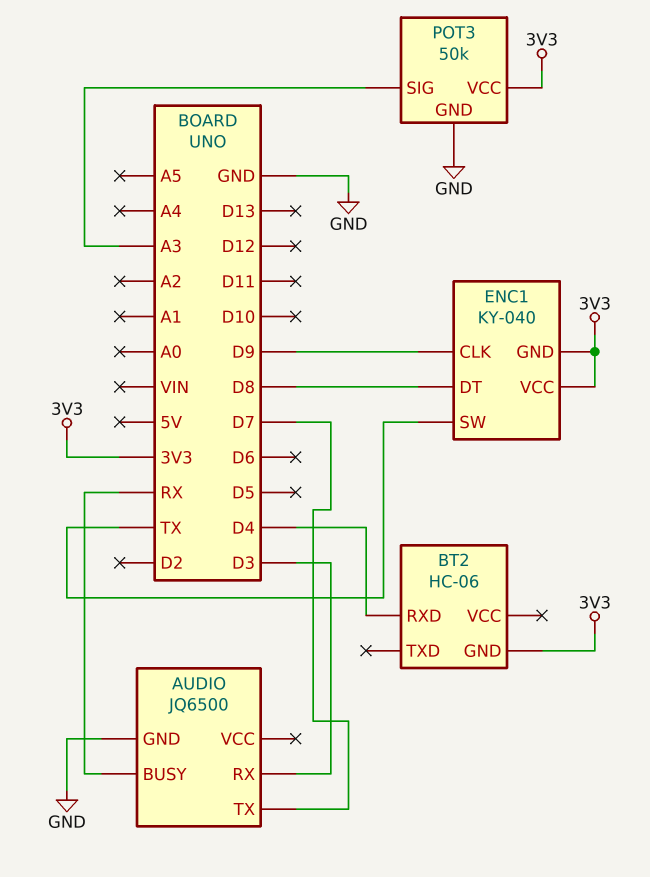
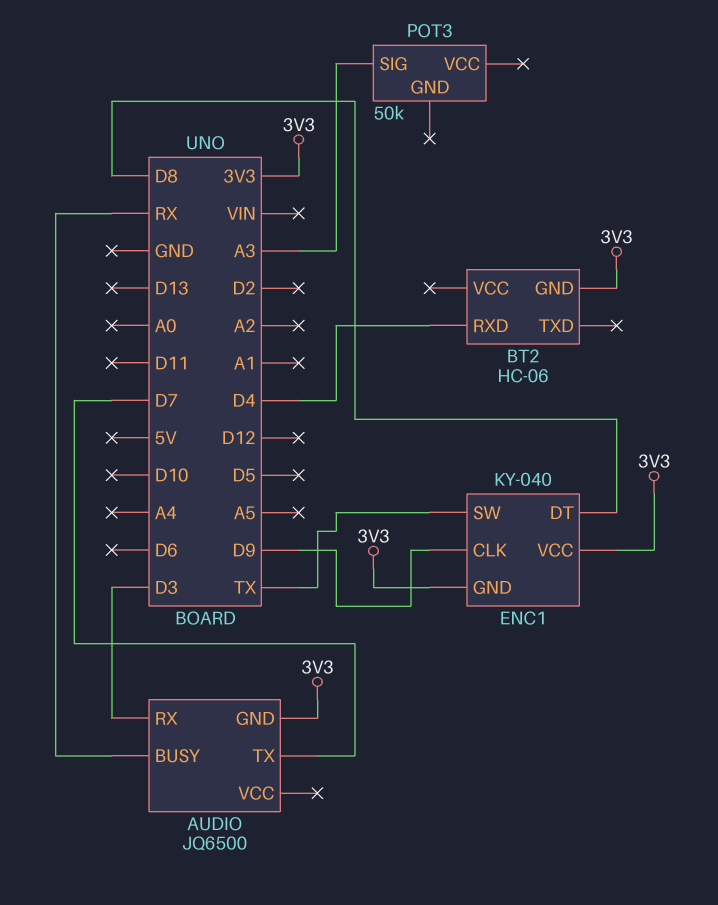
AUDIO pin GND: GND -> 3V3
POT3 pin GND: GND -> none
POT3 pin VCC: 3V3 -> none

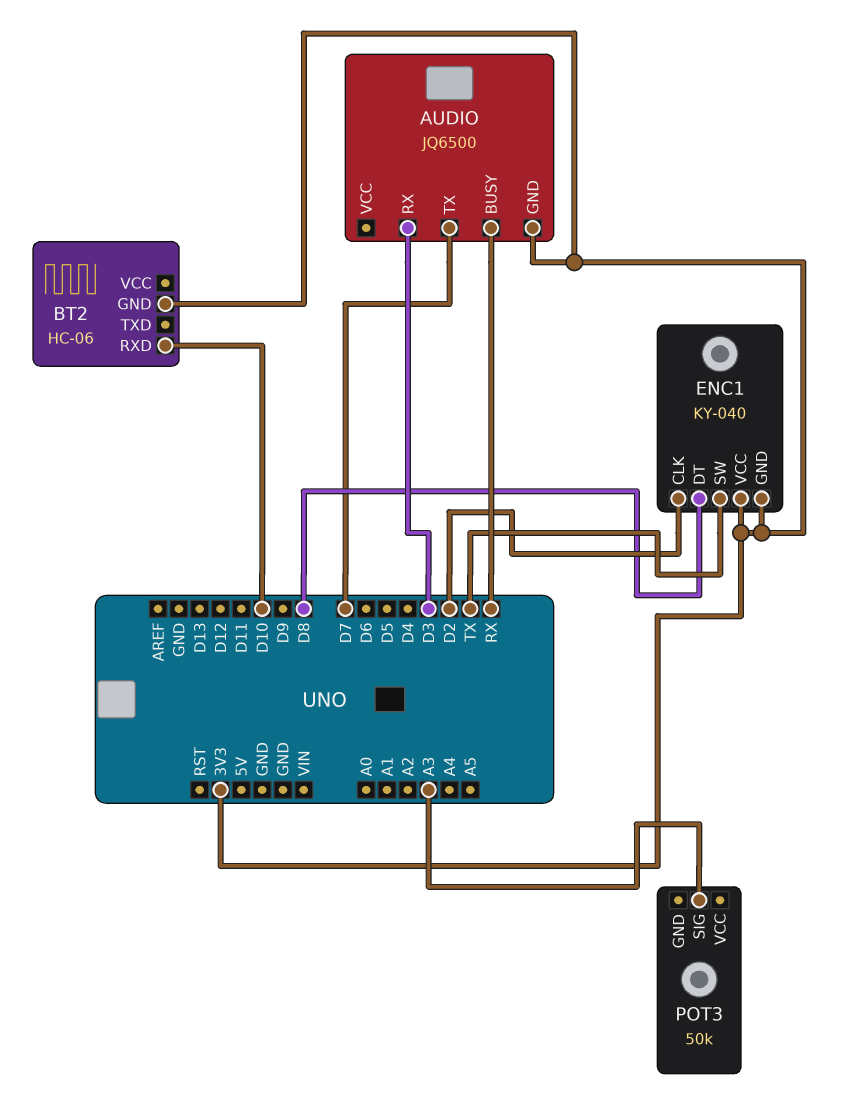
BT2 pin RXD: D4 -> D10
ENC1 pin CLK: D9 -> D2

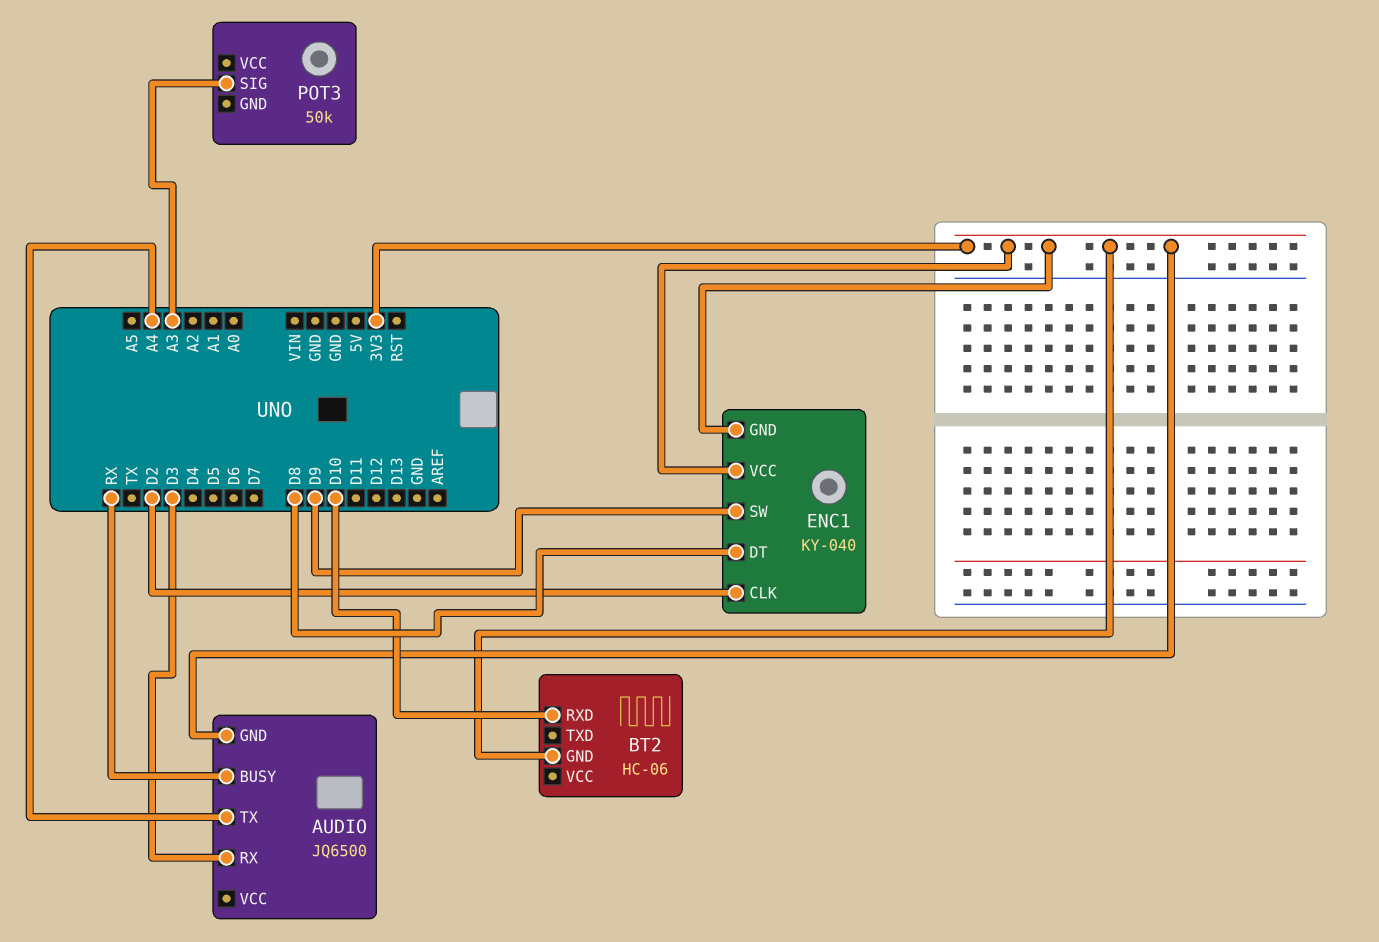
AUDIO pin TX: D7 -> A4
ENC1 pin SW: TX -> D9

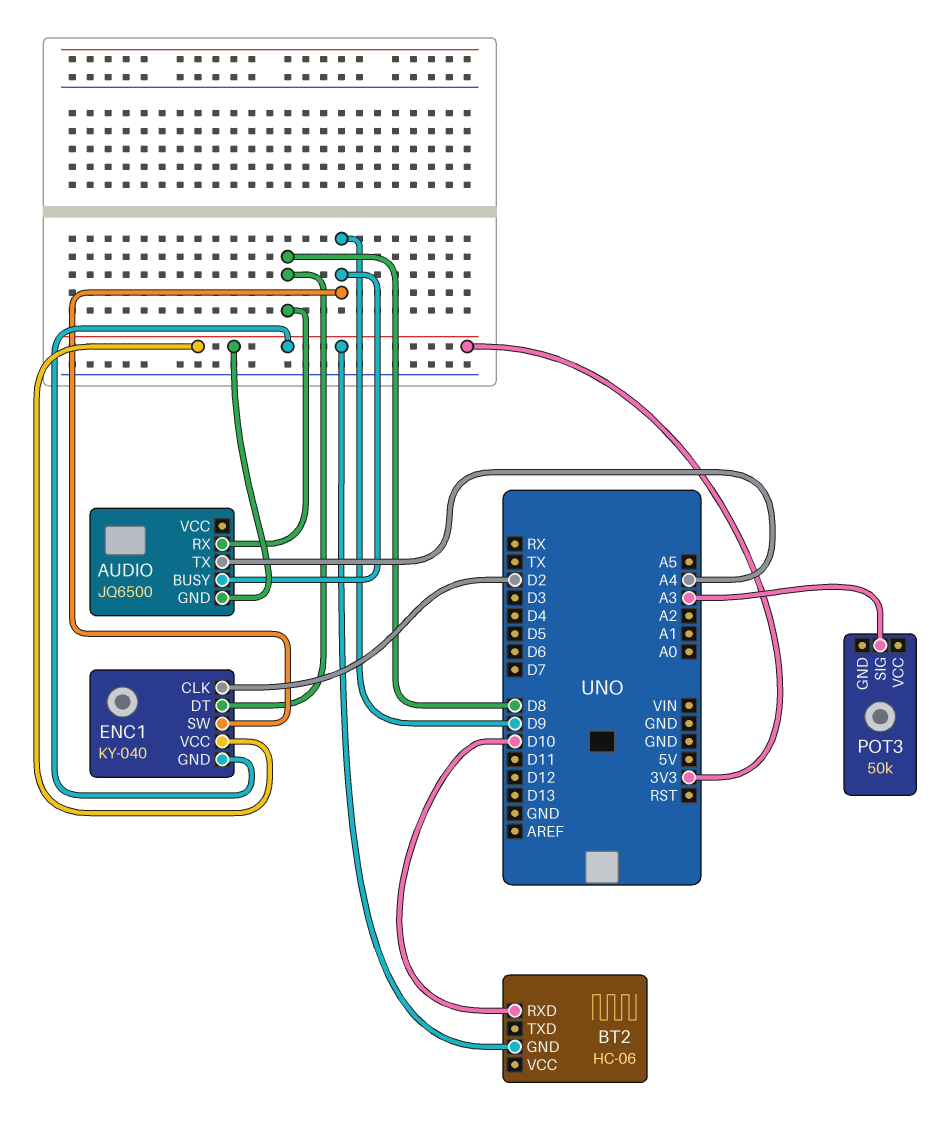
AUDIO pin BUSY: RX -> D9
AUDIO pin RX: D3 -> D8

